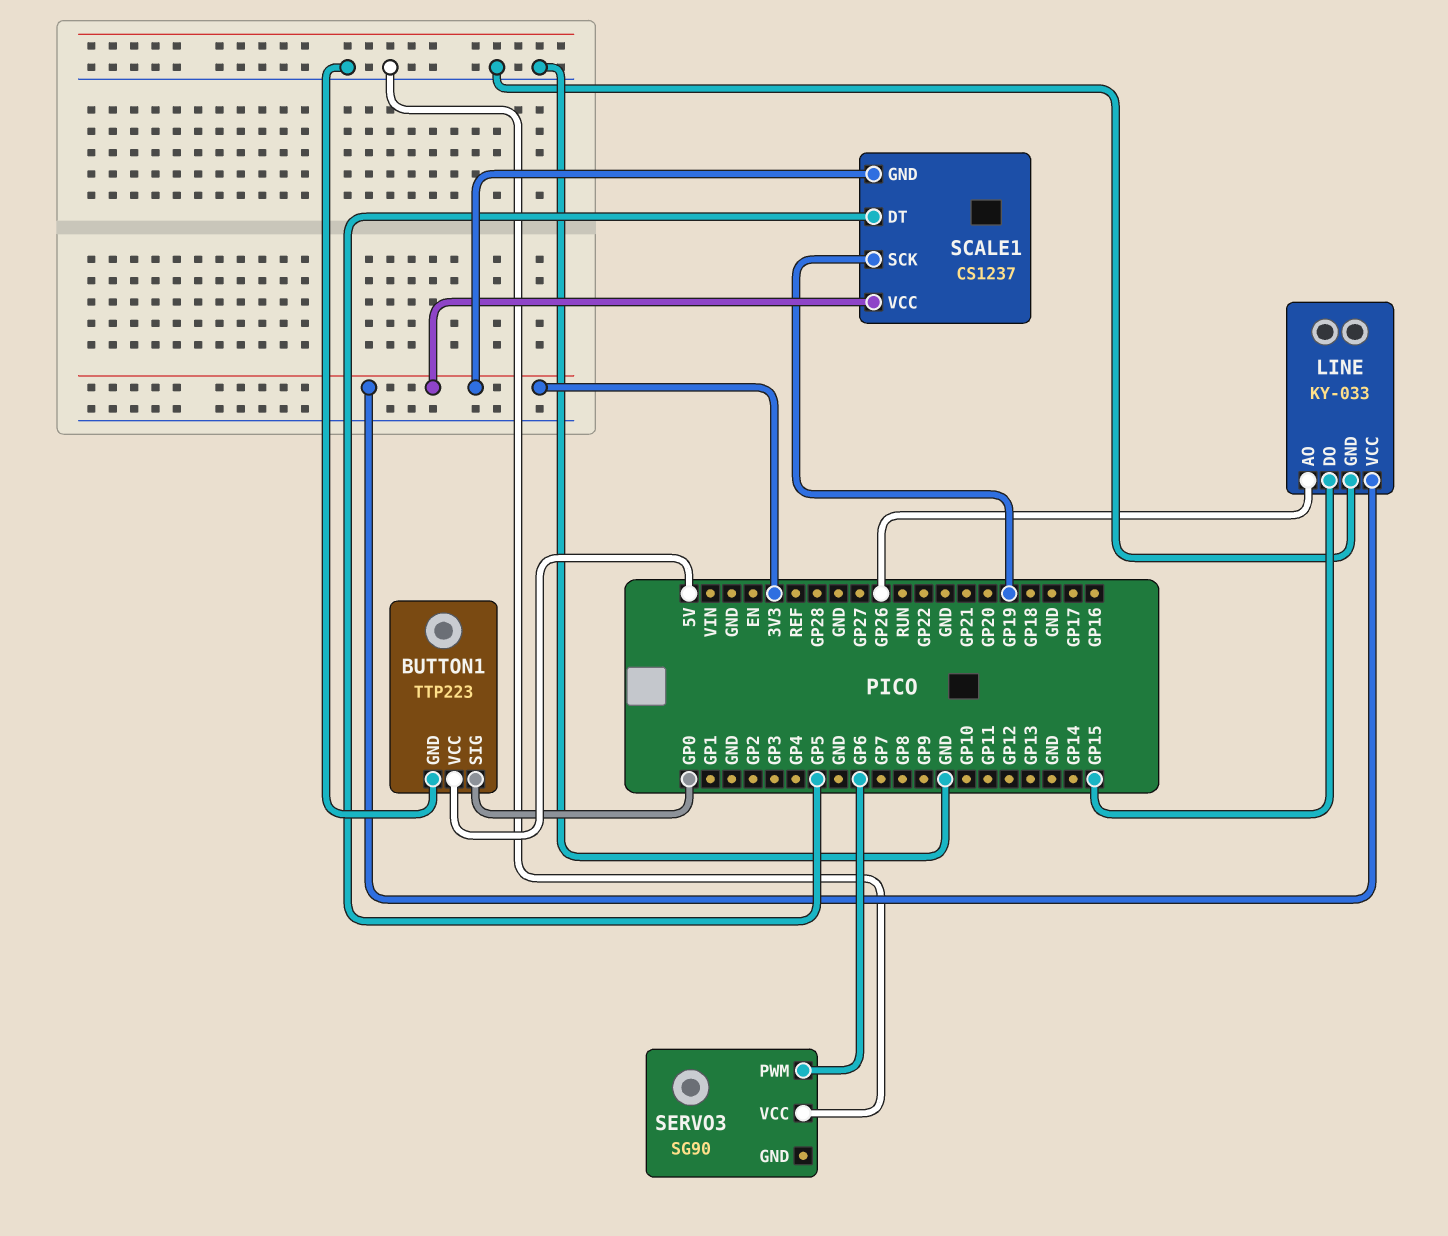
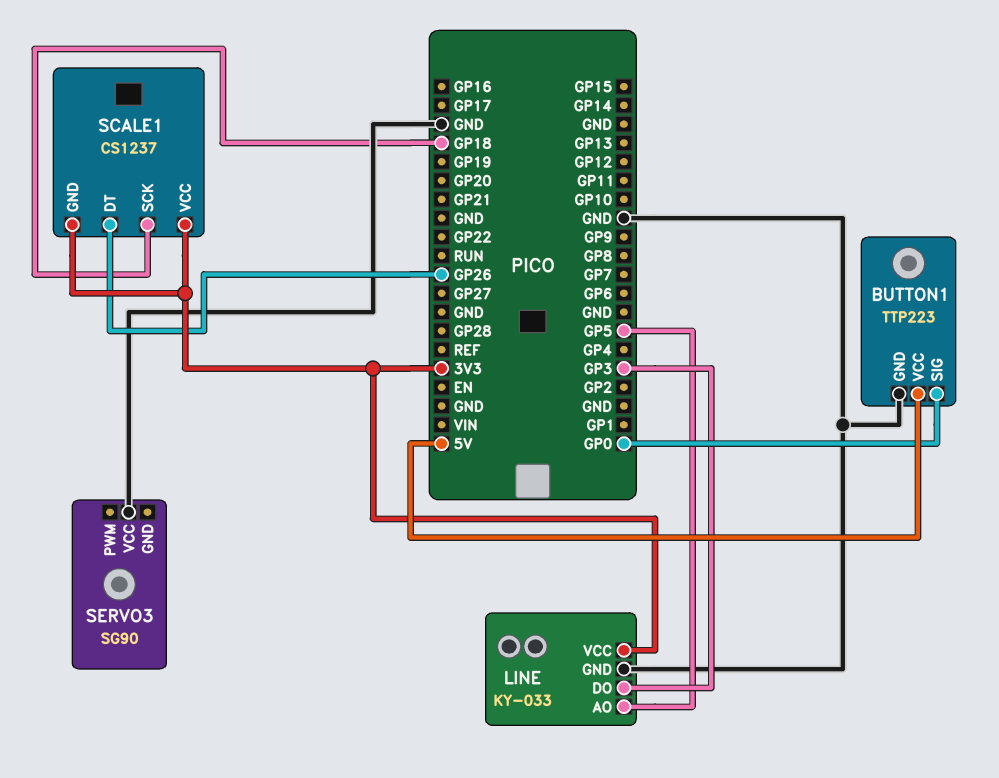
LINE pin AO: GP26 -> GP5
LINE pin DO: GP15 -> GP3
SCALE1 pin DT: GP5 -> GP26
SCALE1 pin SCK: GP19 -> GP18
SERVO3 pin PWM: GP6 -> none

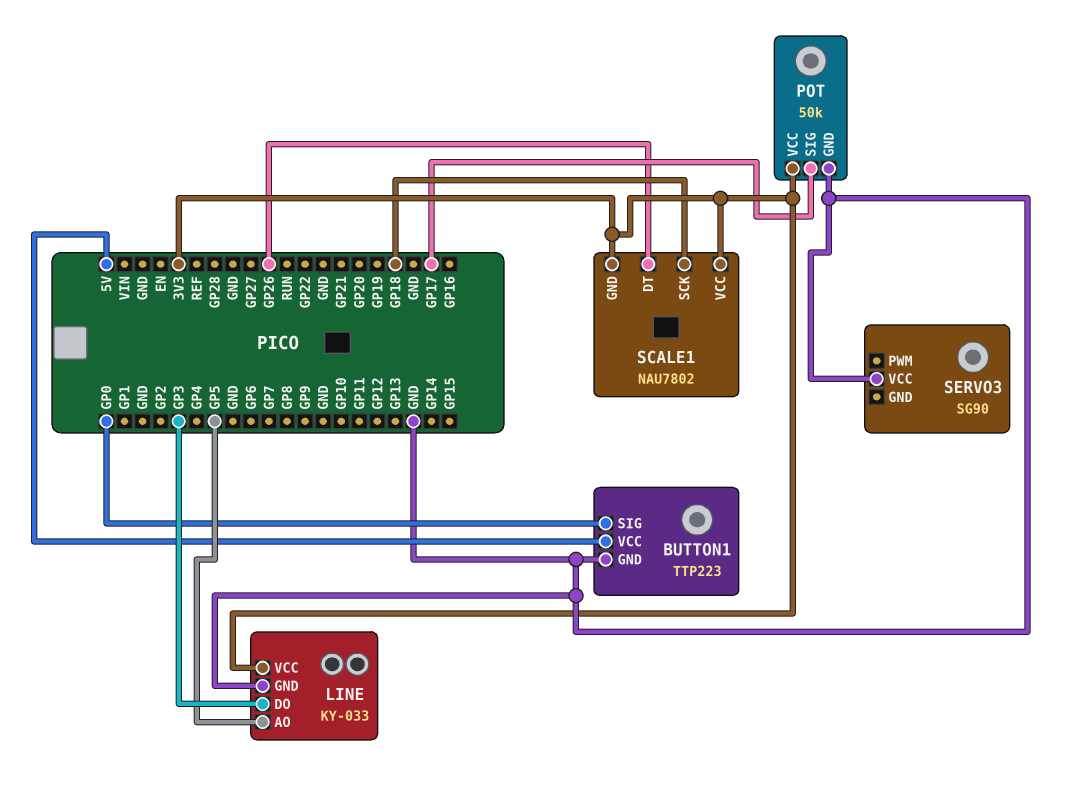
POT: none -> 50k
POT pin GND: none -> GND
POT pin SIG: none -> GP17
POT pin VCC: none -> 3V3
SCALE1: CS1237 -> NAU7802

